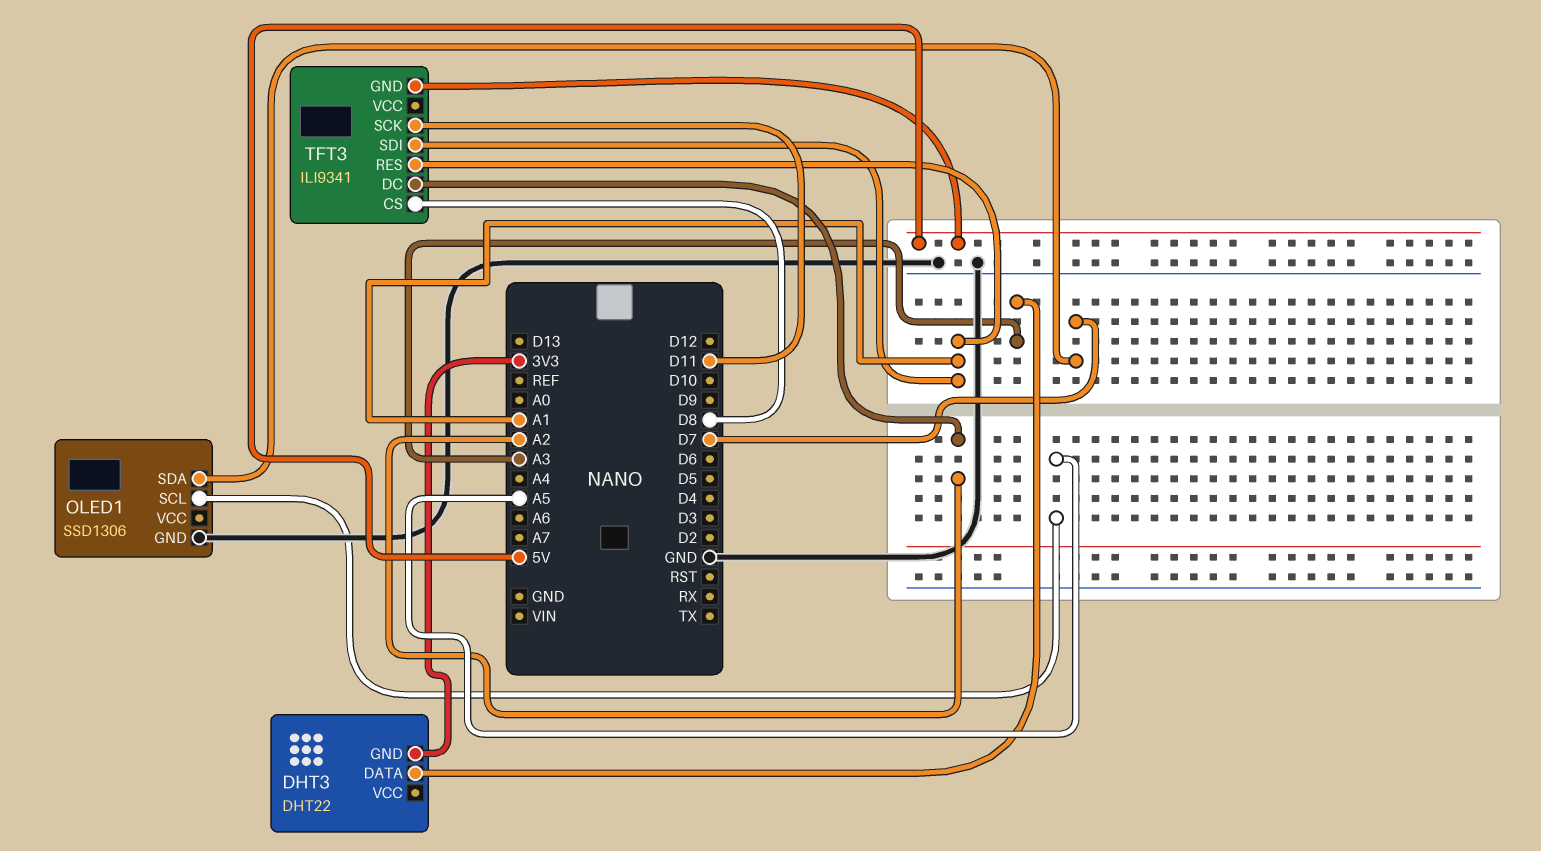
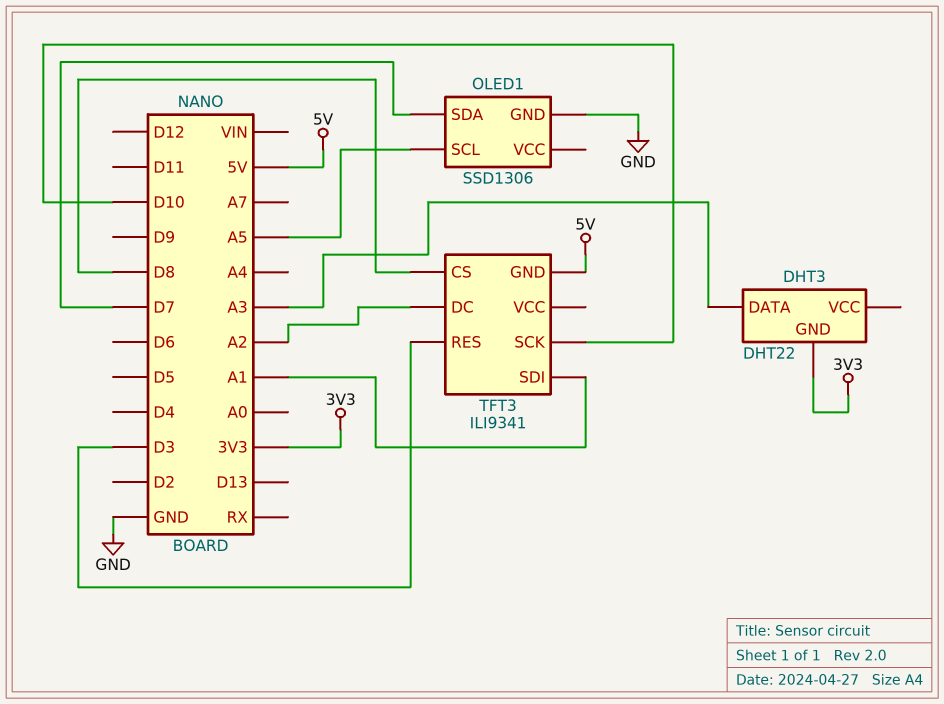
TFT3 pin RES: A1 -> D3
TFT3 pin SCK: D11 -> D10

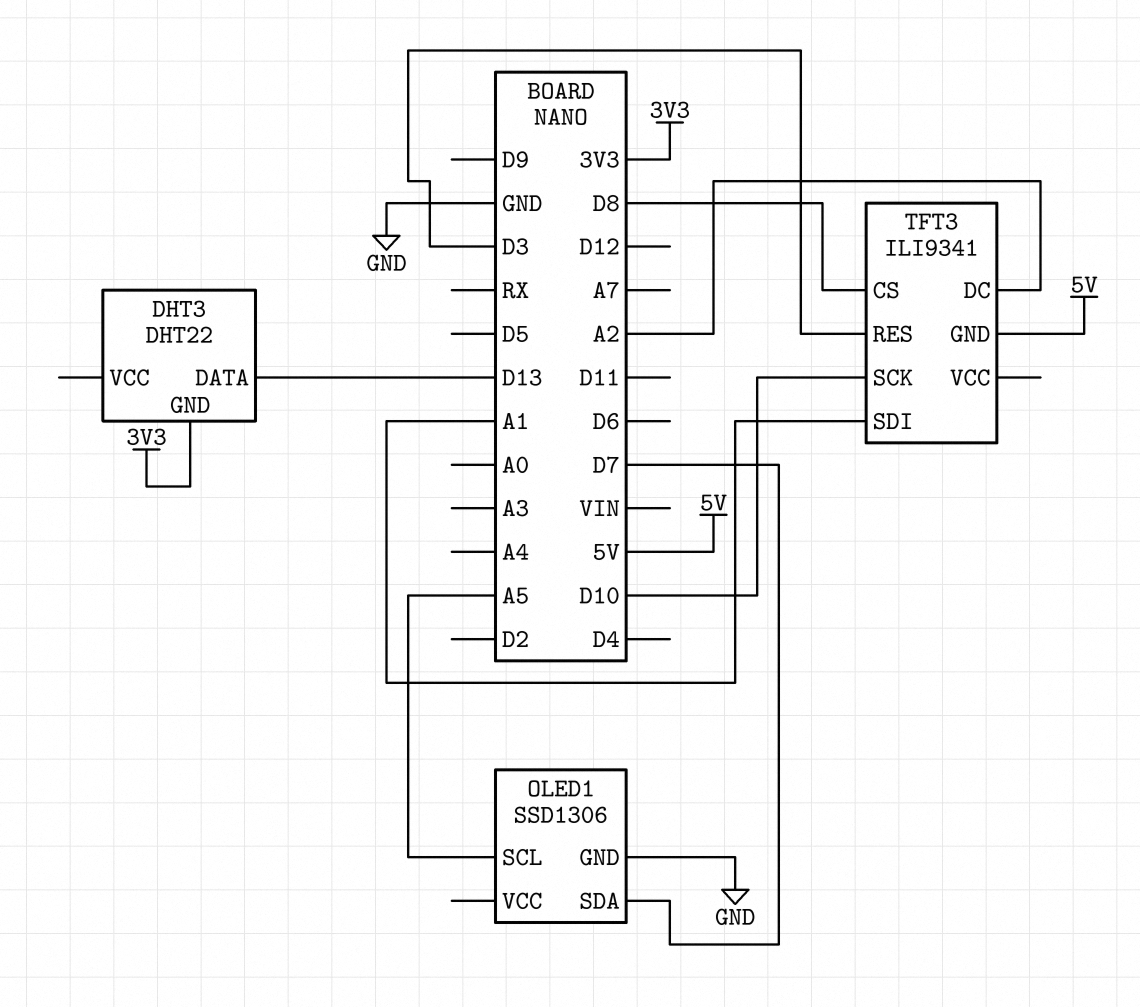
DHT3 pin DATA: A3 -> D13

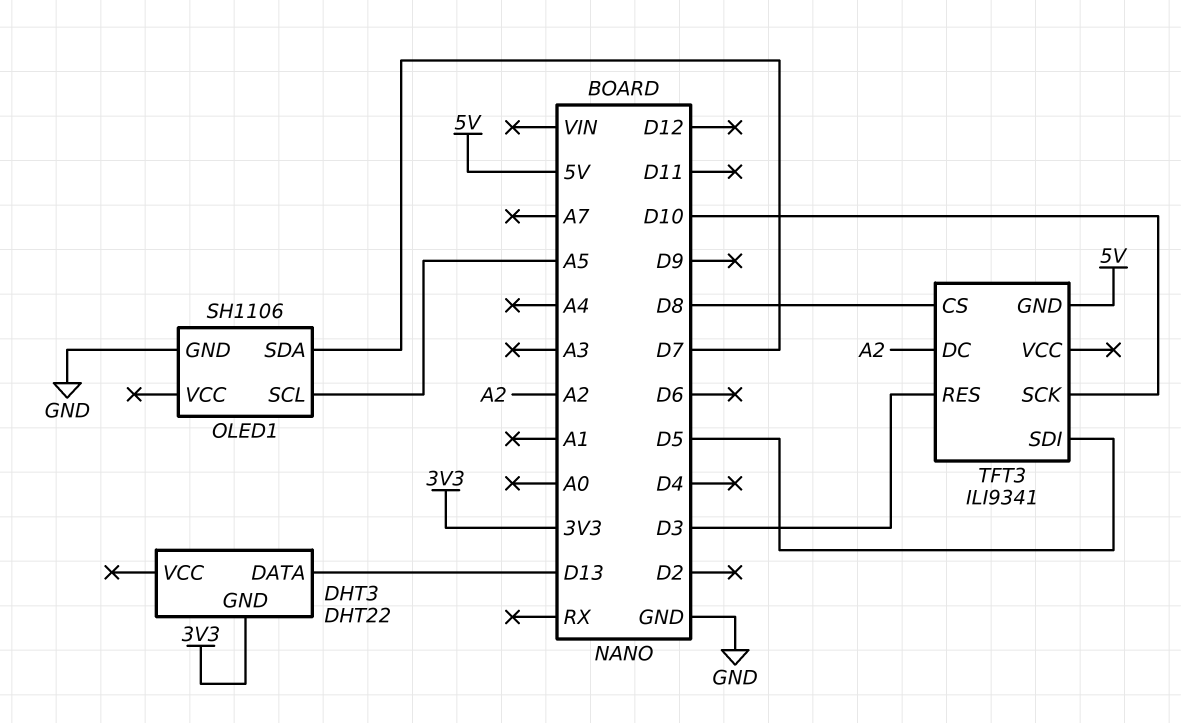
OLED1: SSD1306 -> SH1106
TFT3 pin SDI: A1 -> D5

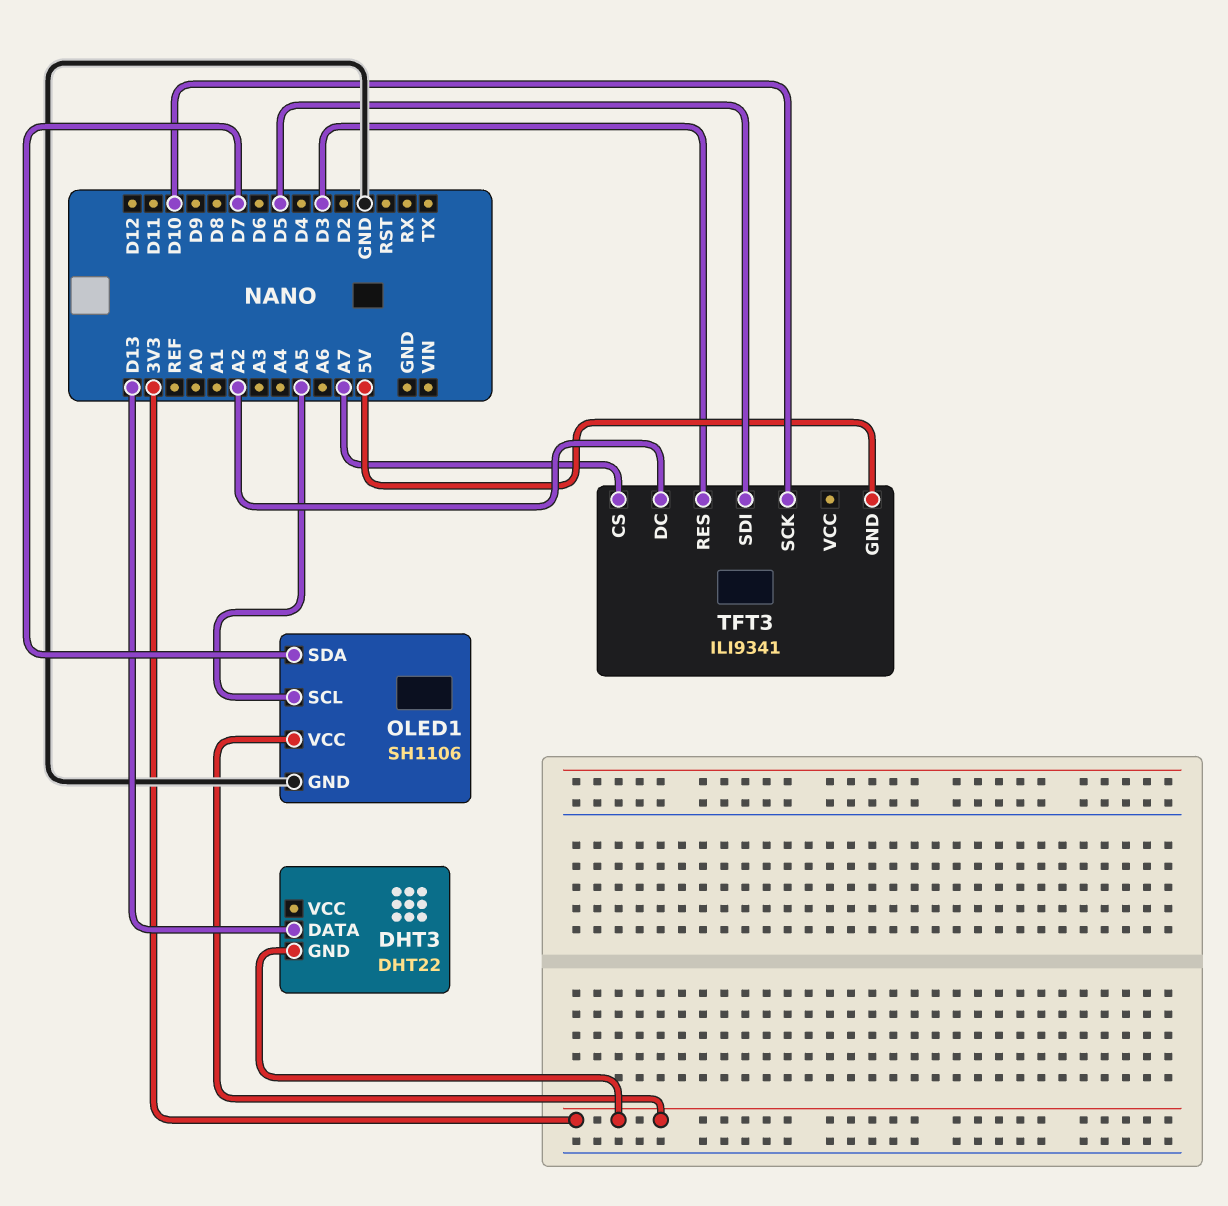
OLED1 pin VCC: none -> 3V3
TFT3 pin CS: D8 -> A7

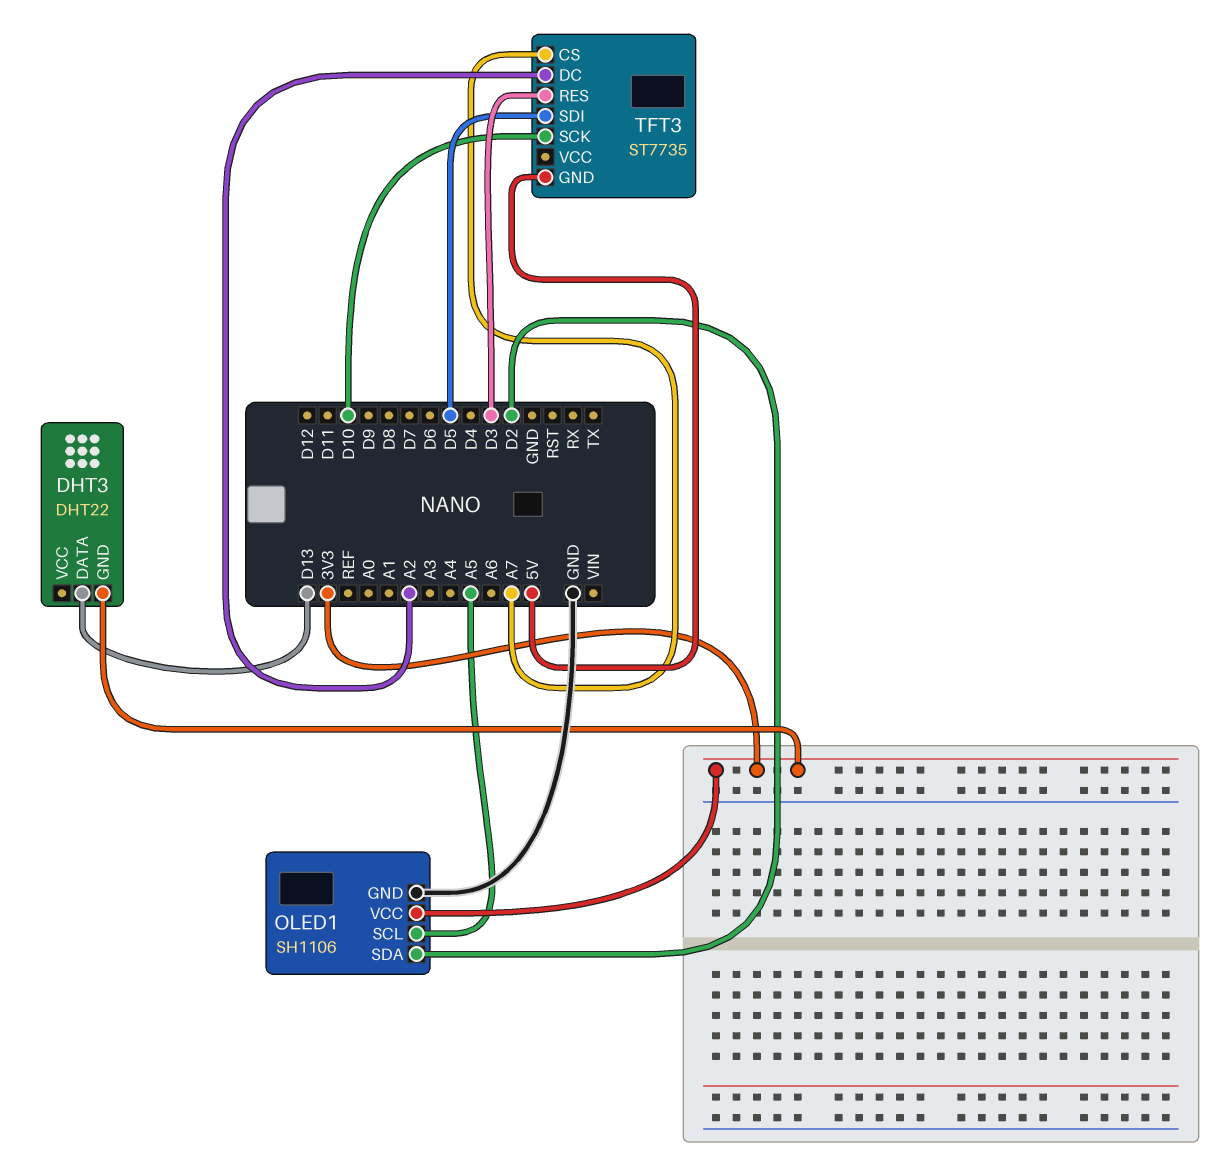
OLED1 pin SDA: D7 -> D2
TFT3: ILI9341 -> ST7735

